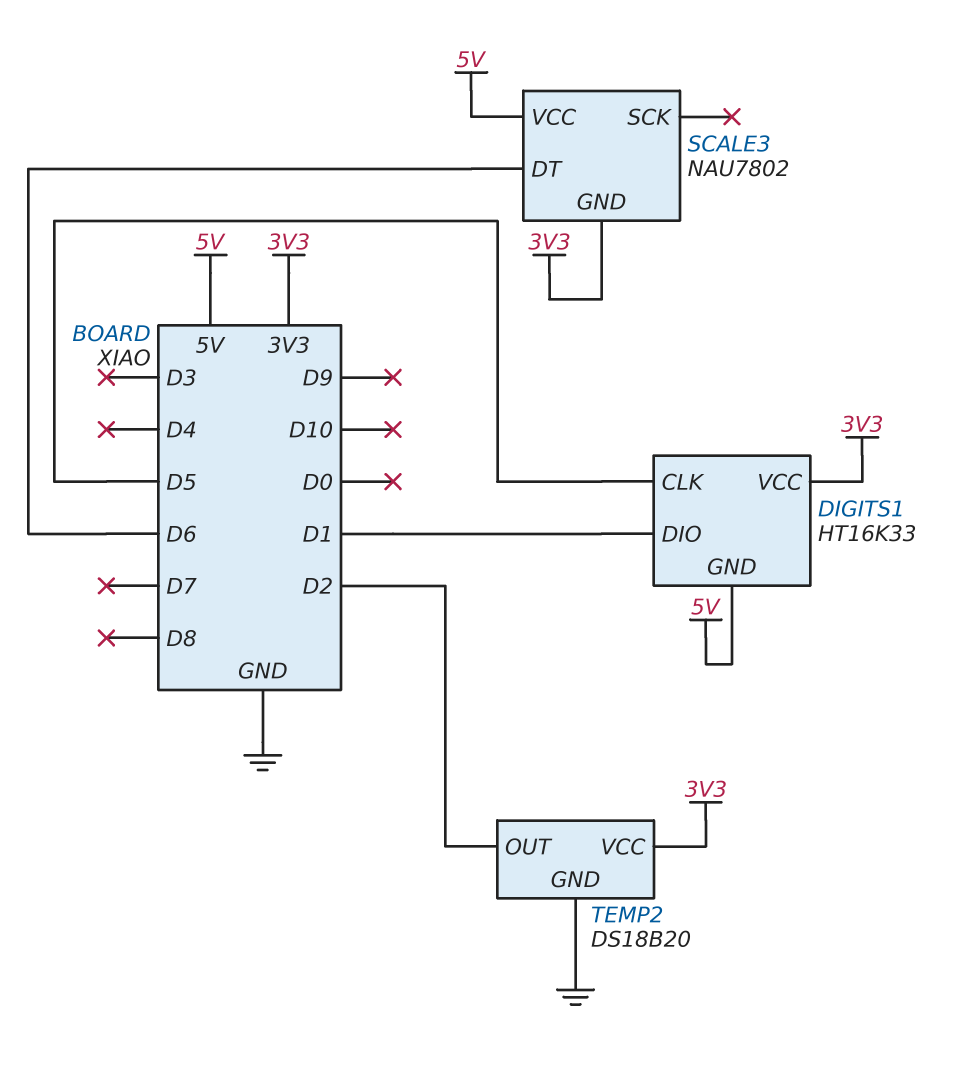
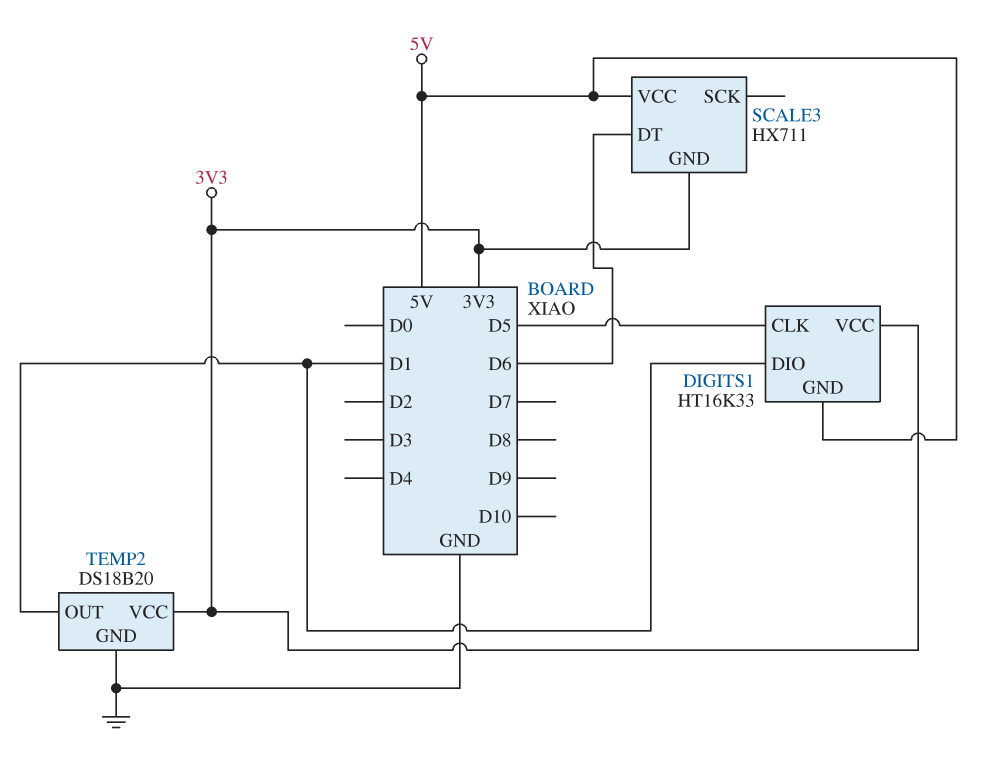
SCALE3: NAU7802 -> HX711
TEMP2 pin OUT: D2 -> D1

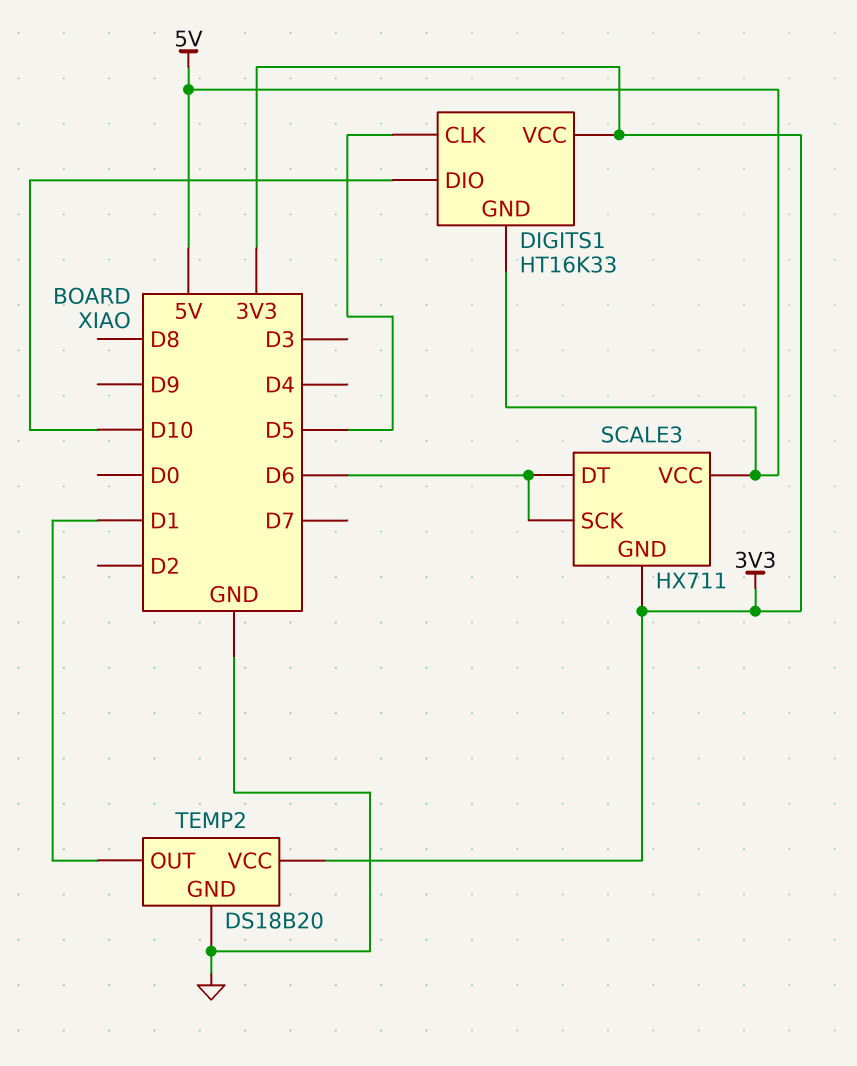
DIGITS1 pin DIO: D1 -> D10
SCALE3 pin SCK: none -> D6

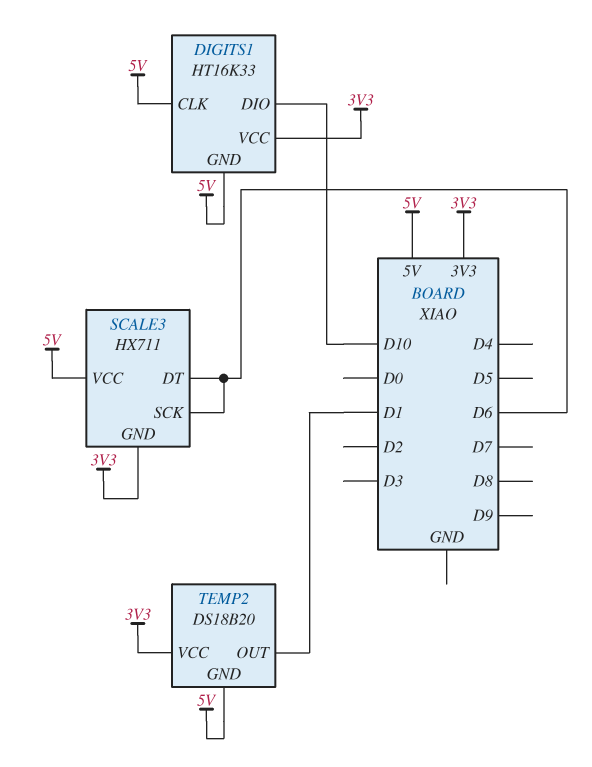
DIGITS1 pin CLK: D5 -> 5V
TEMP2 pin GND: GND -> 5V

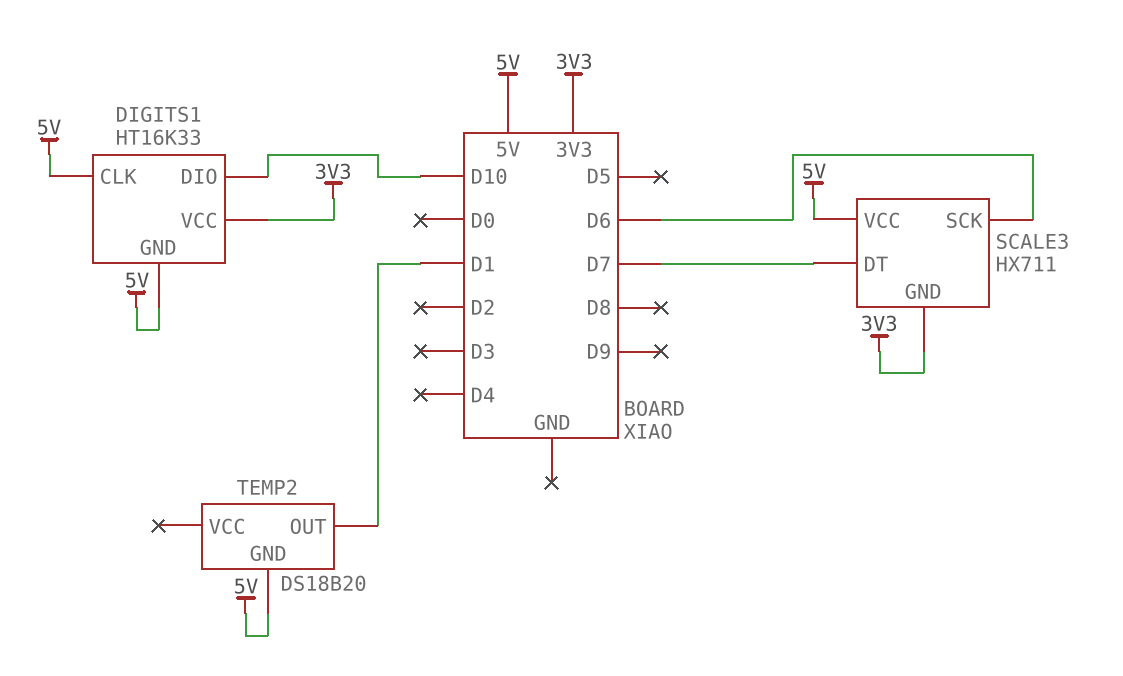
SCALE3 pin DT: D6 -> D7
TEMP2 pin VCC: 3V3 -> none

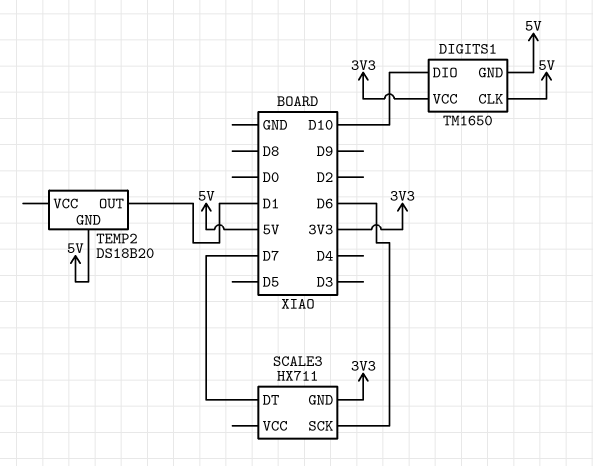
DIGITS1: HT16K33 -> TM1650
SCALE3 pin VCC: 5V -> none

